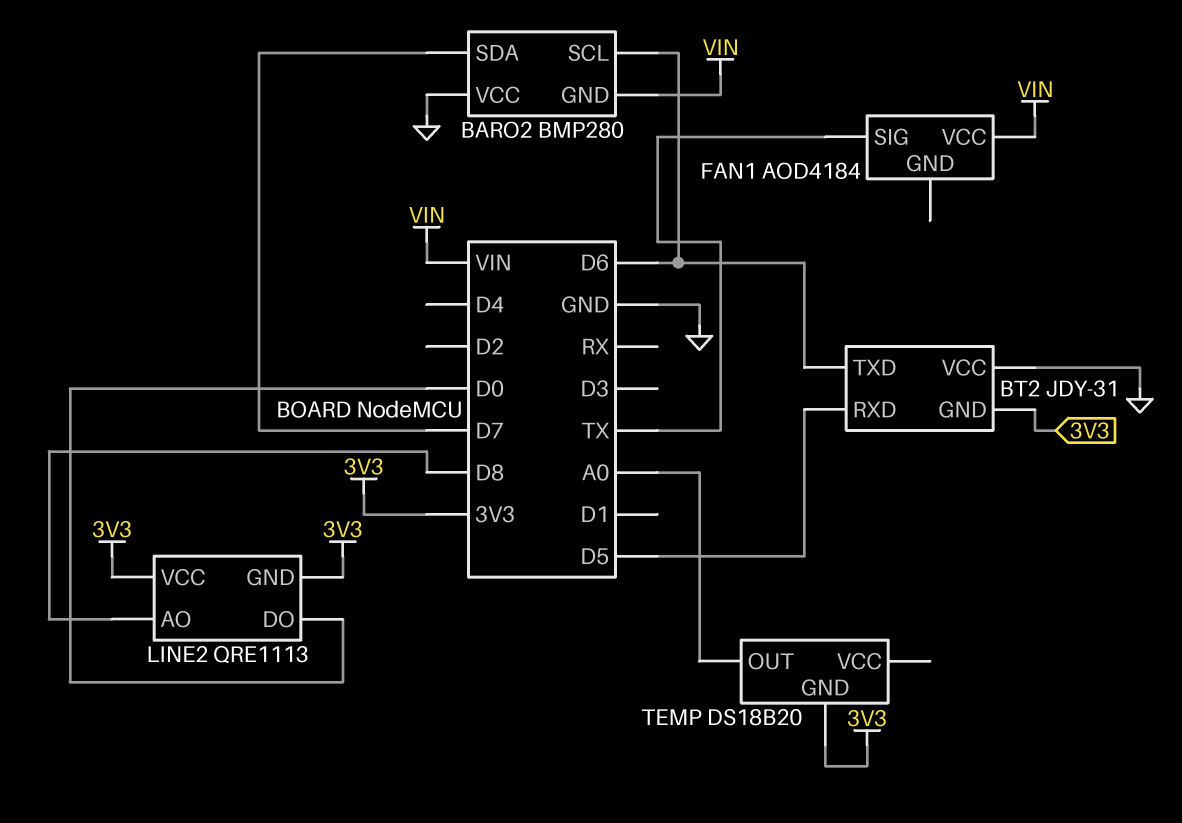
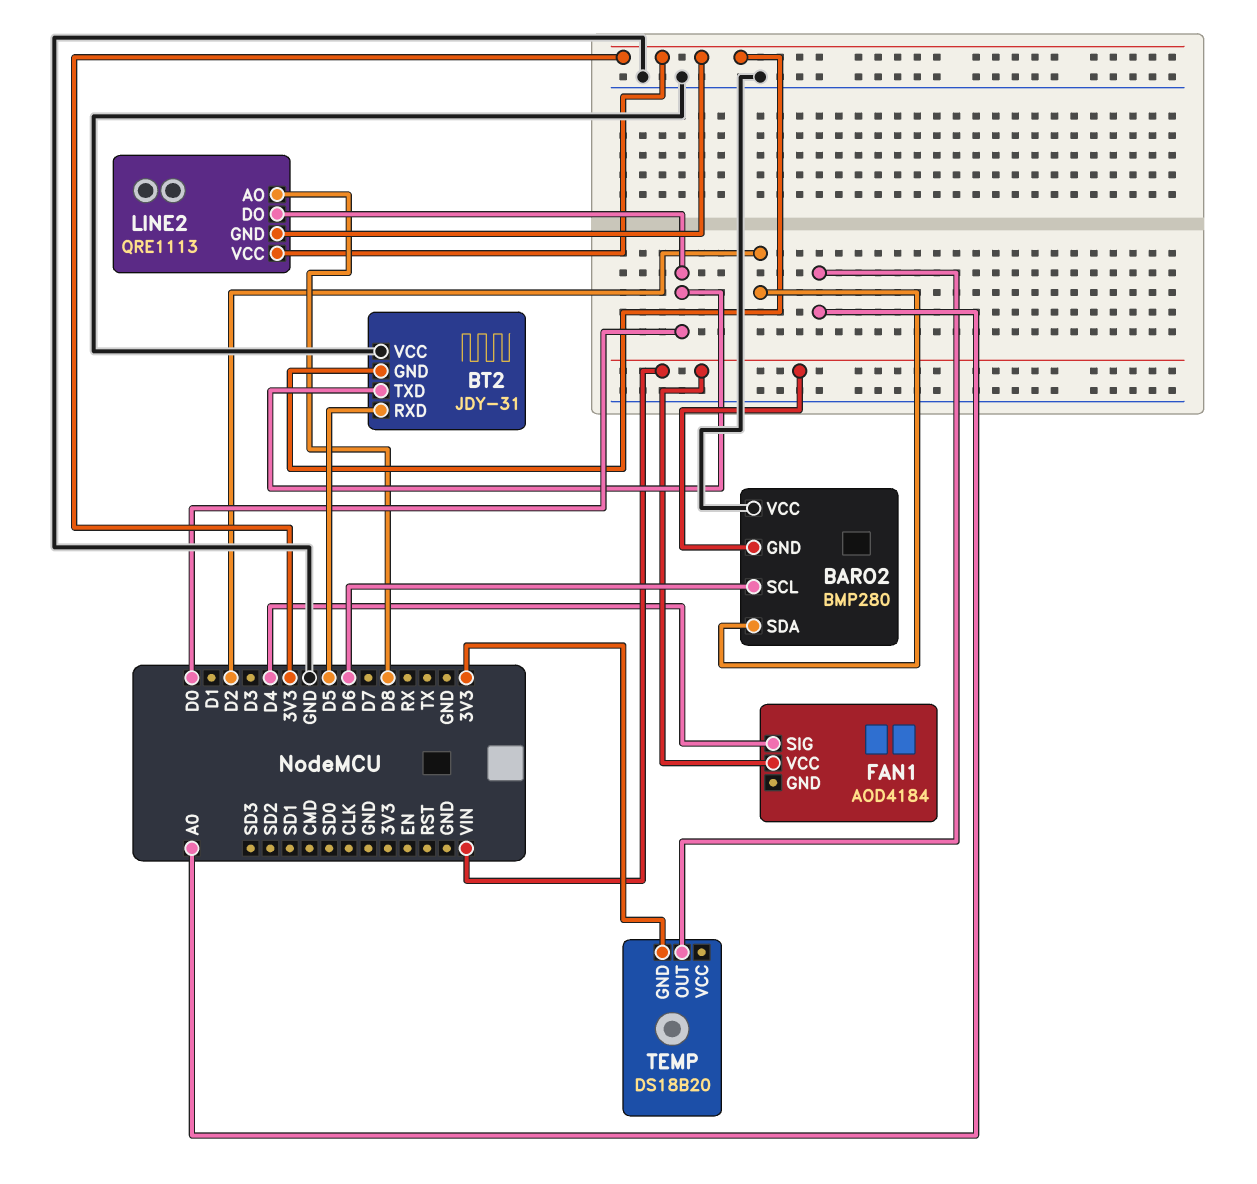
BARO2 pin SDA: D7 -> D2
BT2 pin TXD: D6 -> D0
FAN1 pin SIG: TX -> D4

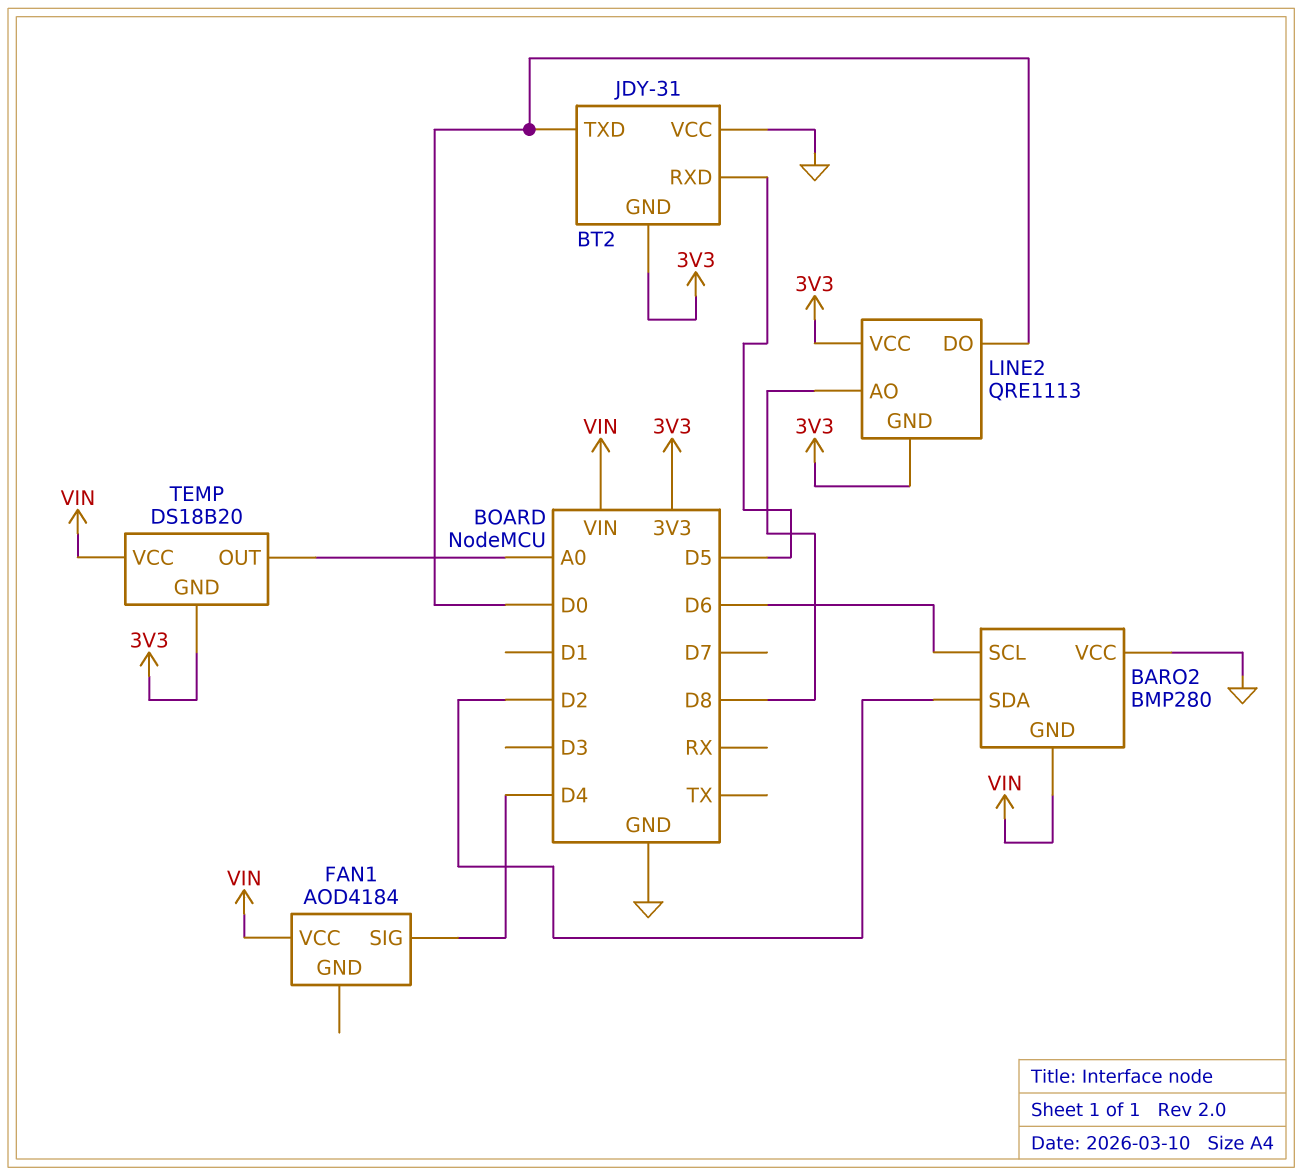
TEMP pin VCC: none -> VIN

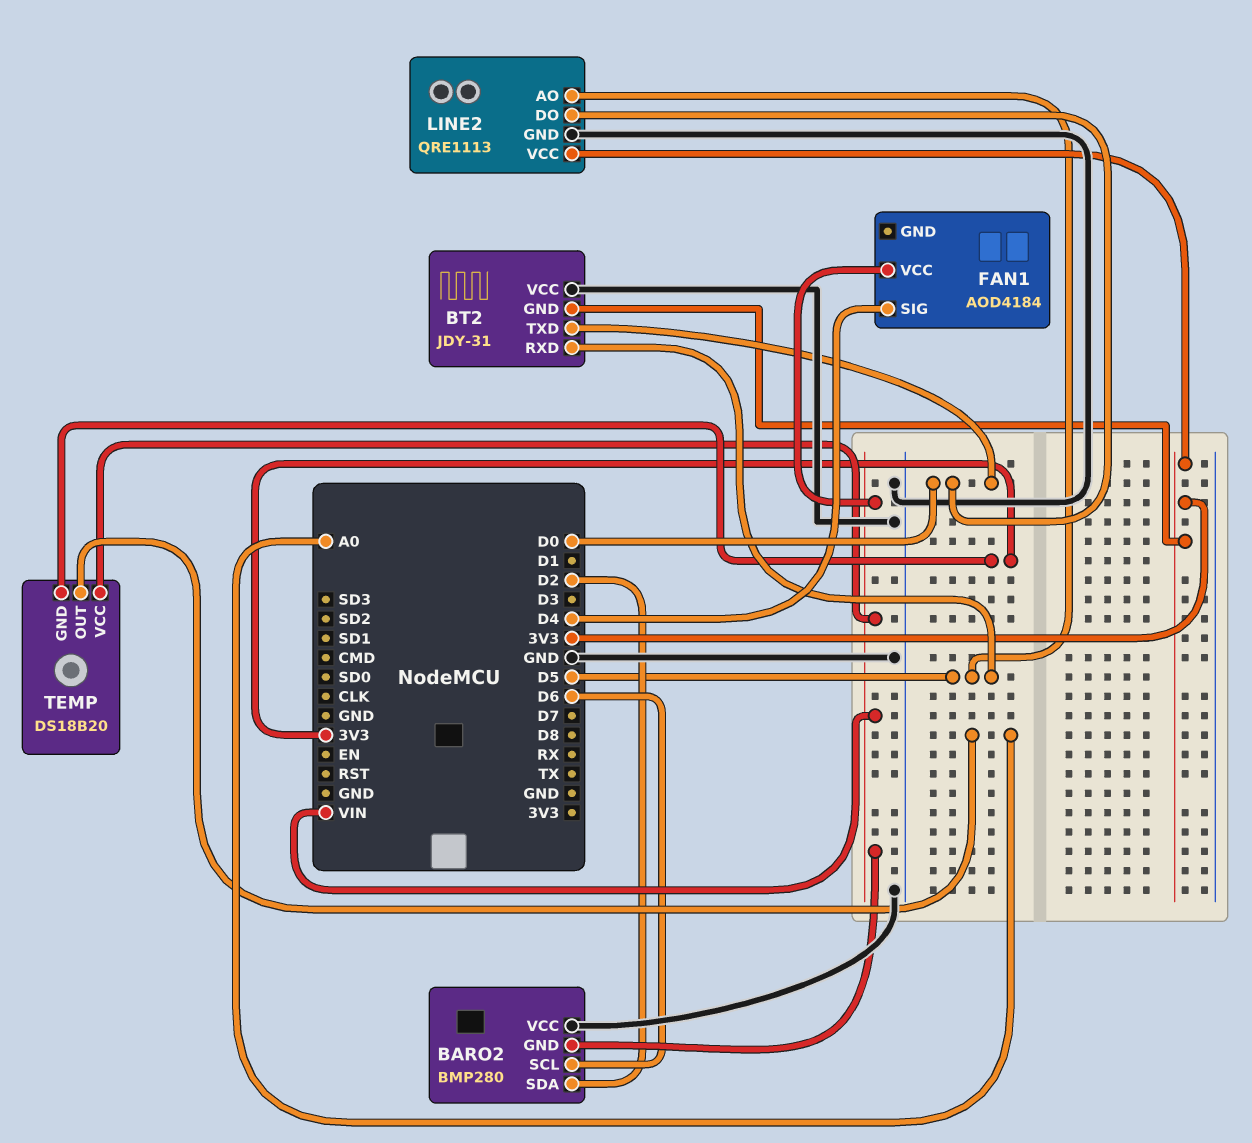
LINE2 pin AO: D8 -> D5
LINE2 pin GND: 3V3 -> GND

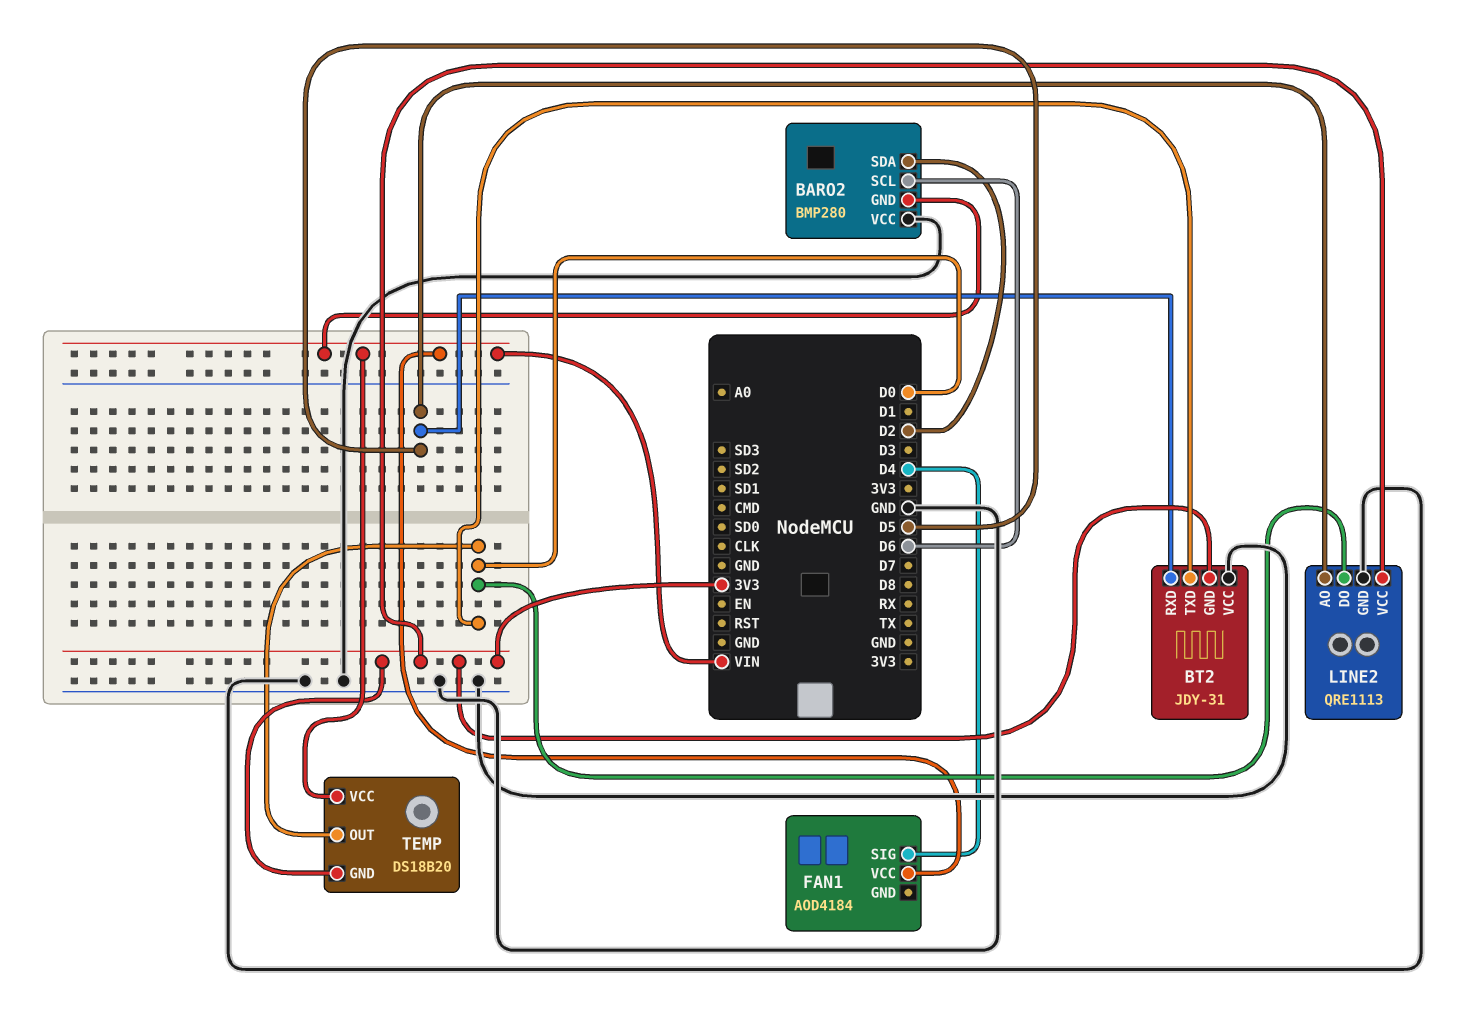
TEMP pin OUT: A0 -> D0

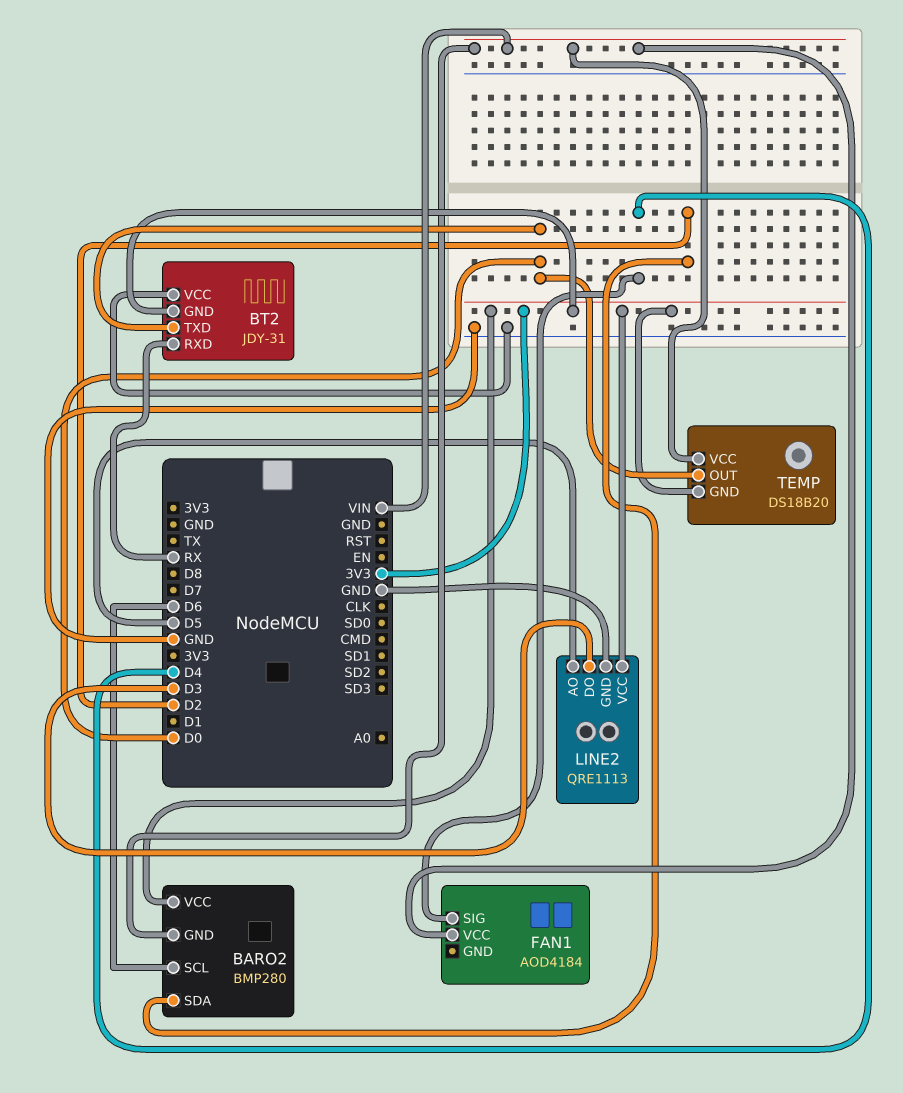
BARO2 pin VCC: GND -> 3V3
BT2 pin RXD: D5 -> RX
LINE2 pin DO: D0 -> D3

